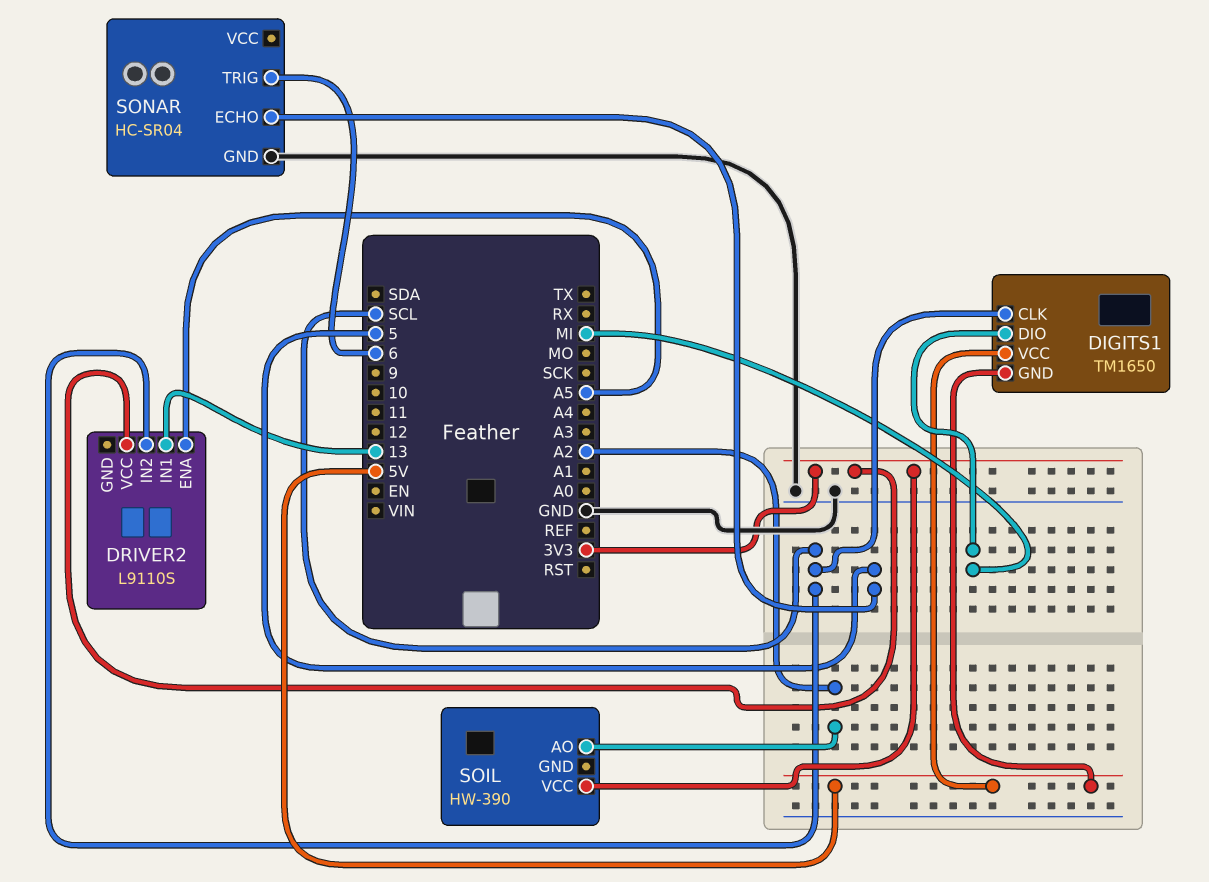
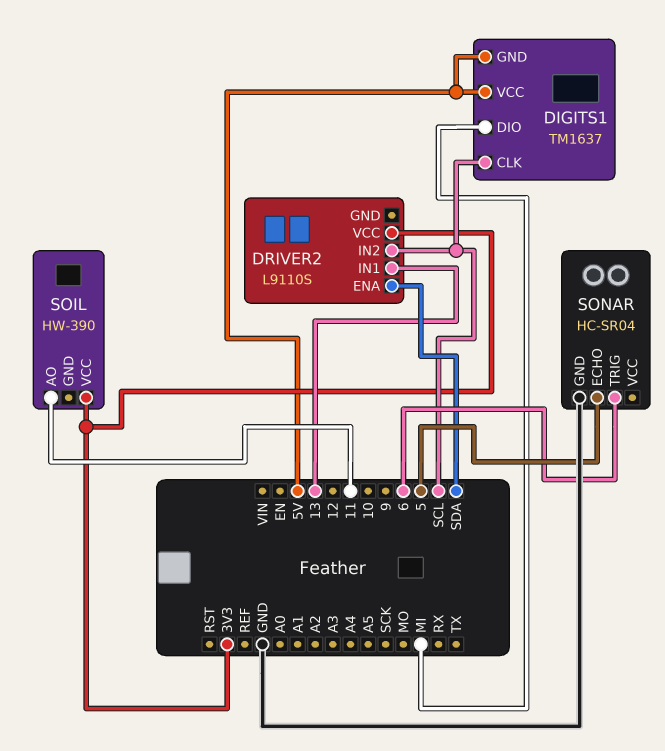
DIGITS1: TM1650 -> TM1637
DRIVER2 pin ENA: A5 -> SDA
SOIL pin AO: A2 -> 11

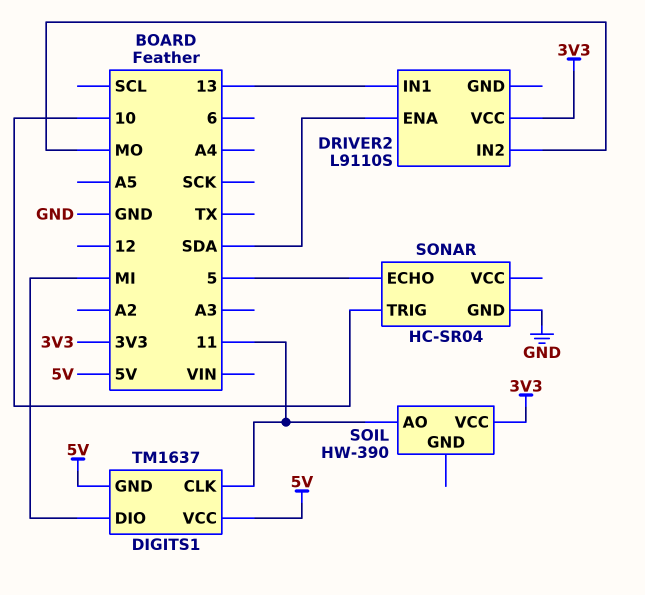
DIGITS1 pin CLK: SCL -> 11
DRIVER2 pin IN2: SCL -> MO
SONAR pin TRIG: 6 -> 10

